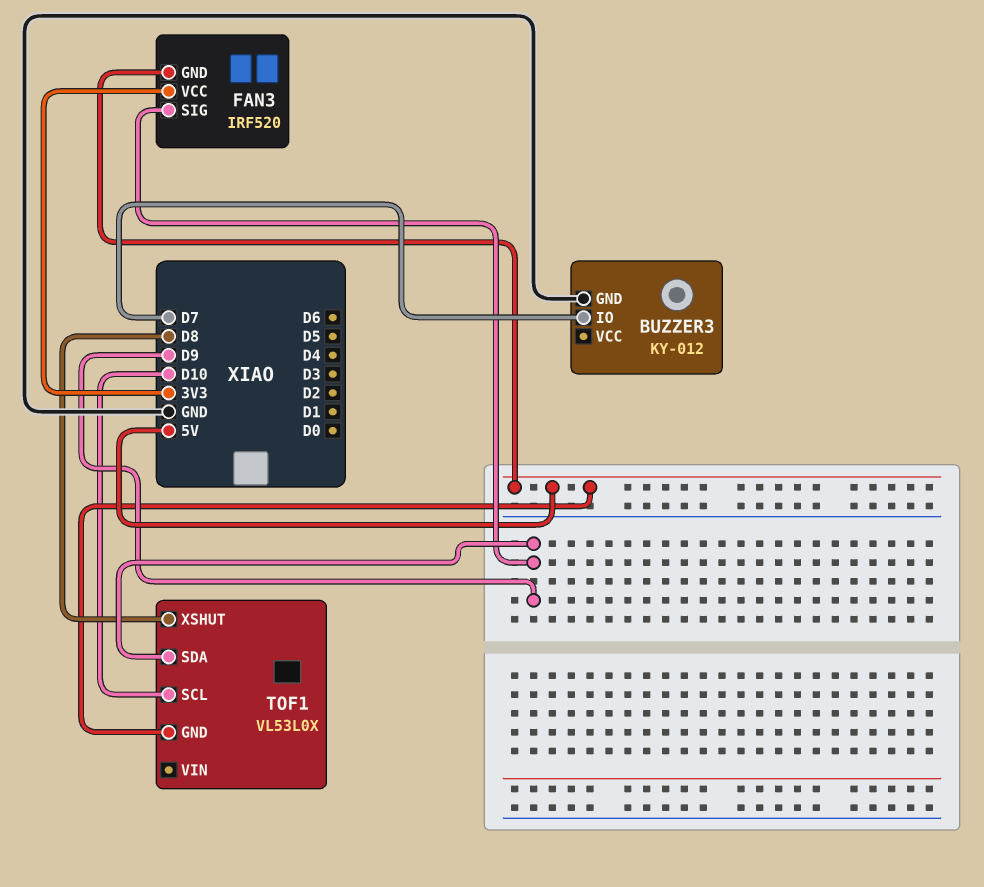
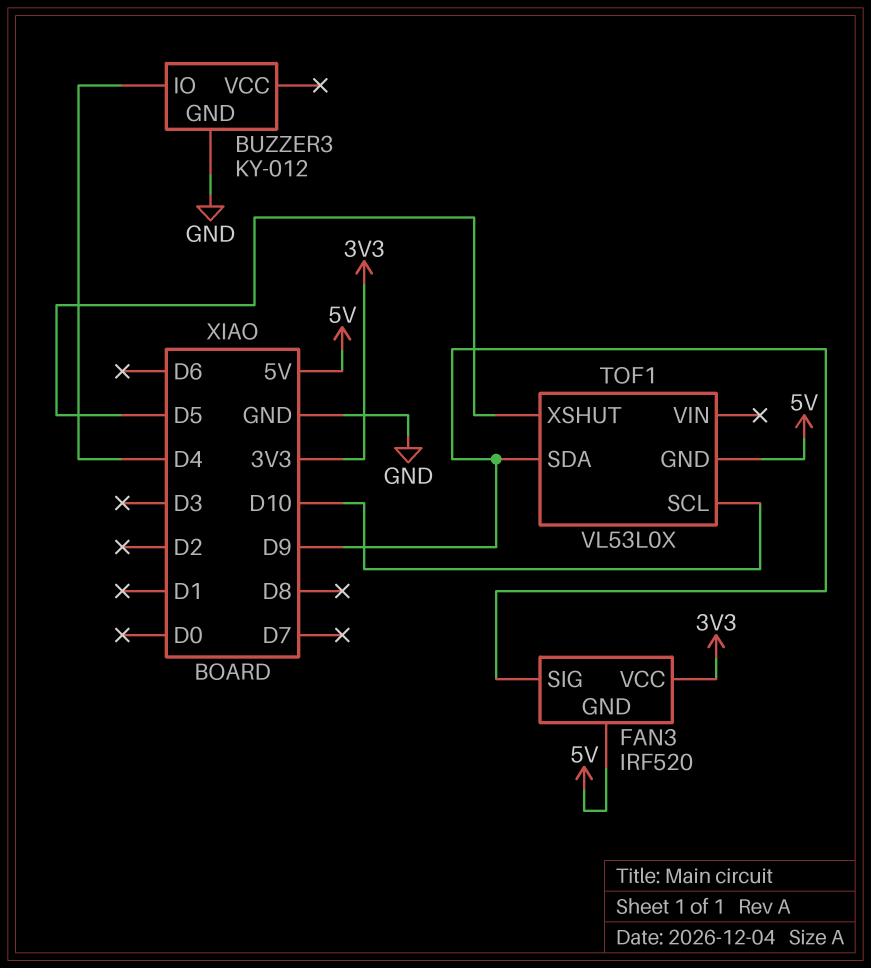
BUZZER3 pin IO: D7 -> D4
TOF1 pin XSHUT: D8 -> D5

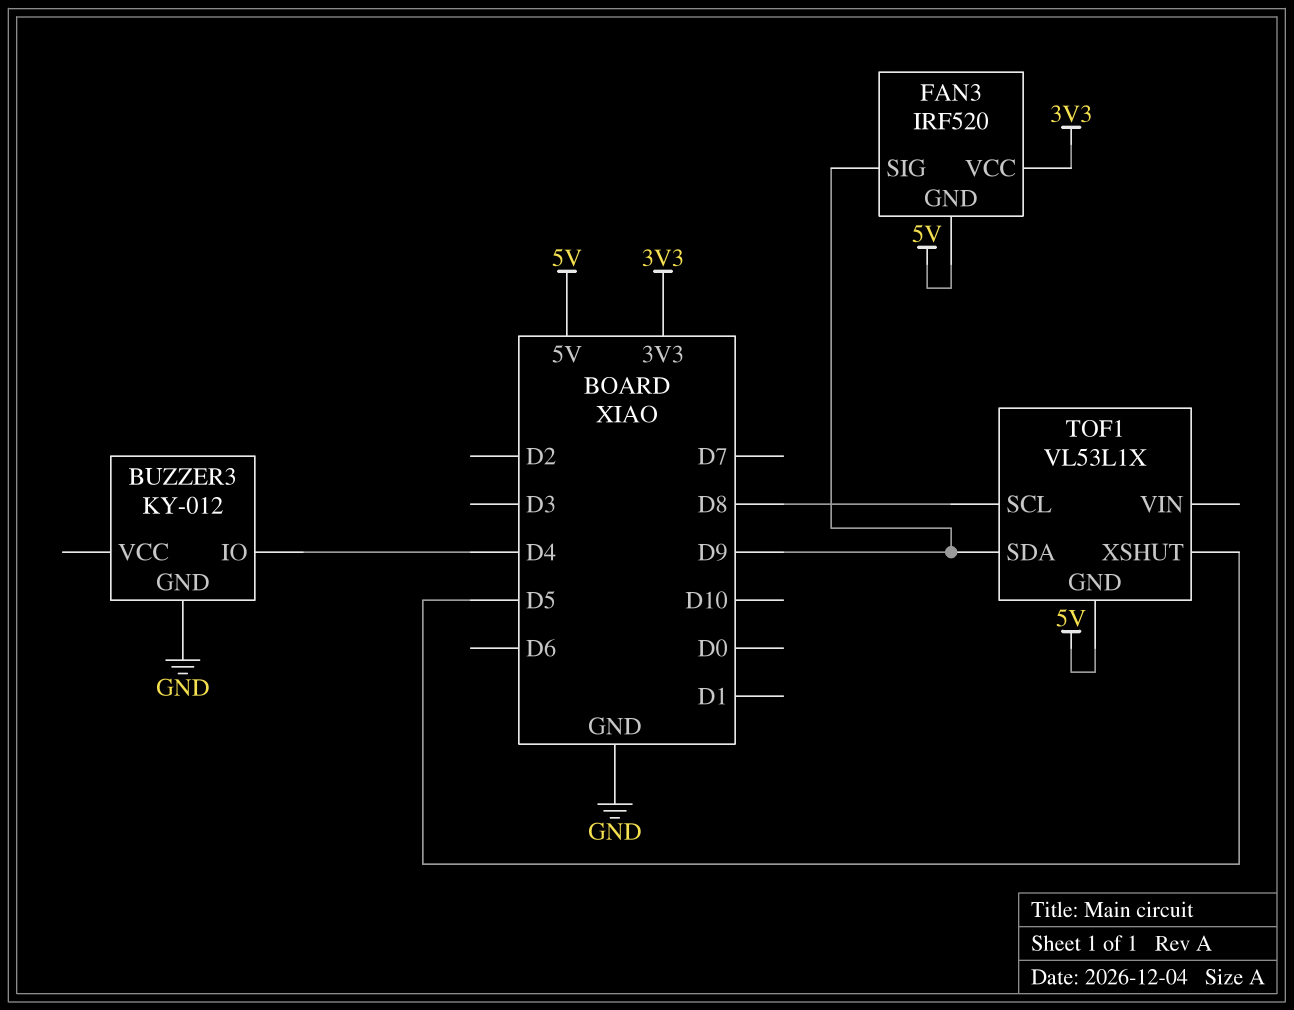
TOF1: VL53L0X -> VL53L1X
TOF1 pin SCL: D10 -> D8

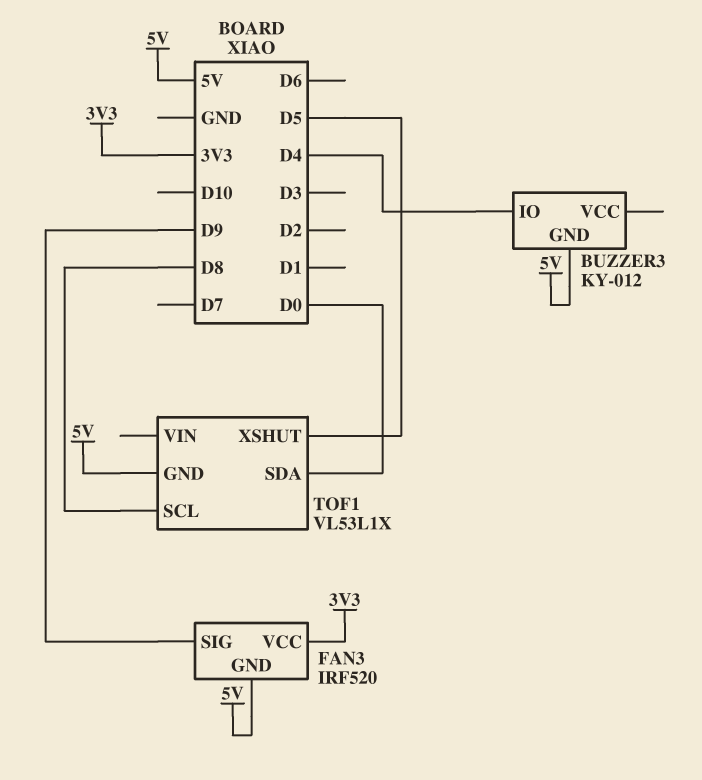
BUZZER3 pin GND: GND -> 5V
TOF1 pin SDA: D9 -> D0

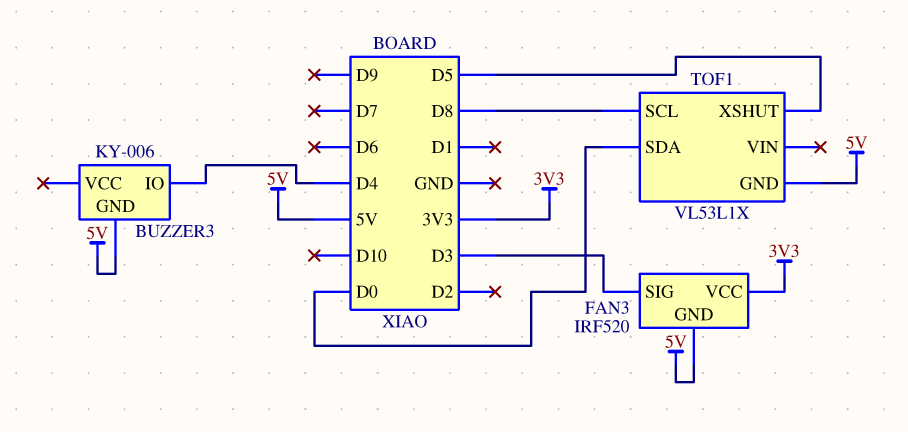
BUZZER3: KY-012 -> KY-006
FAN3 pin SIG: D9 -> D3

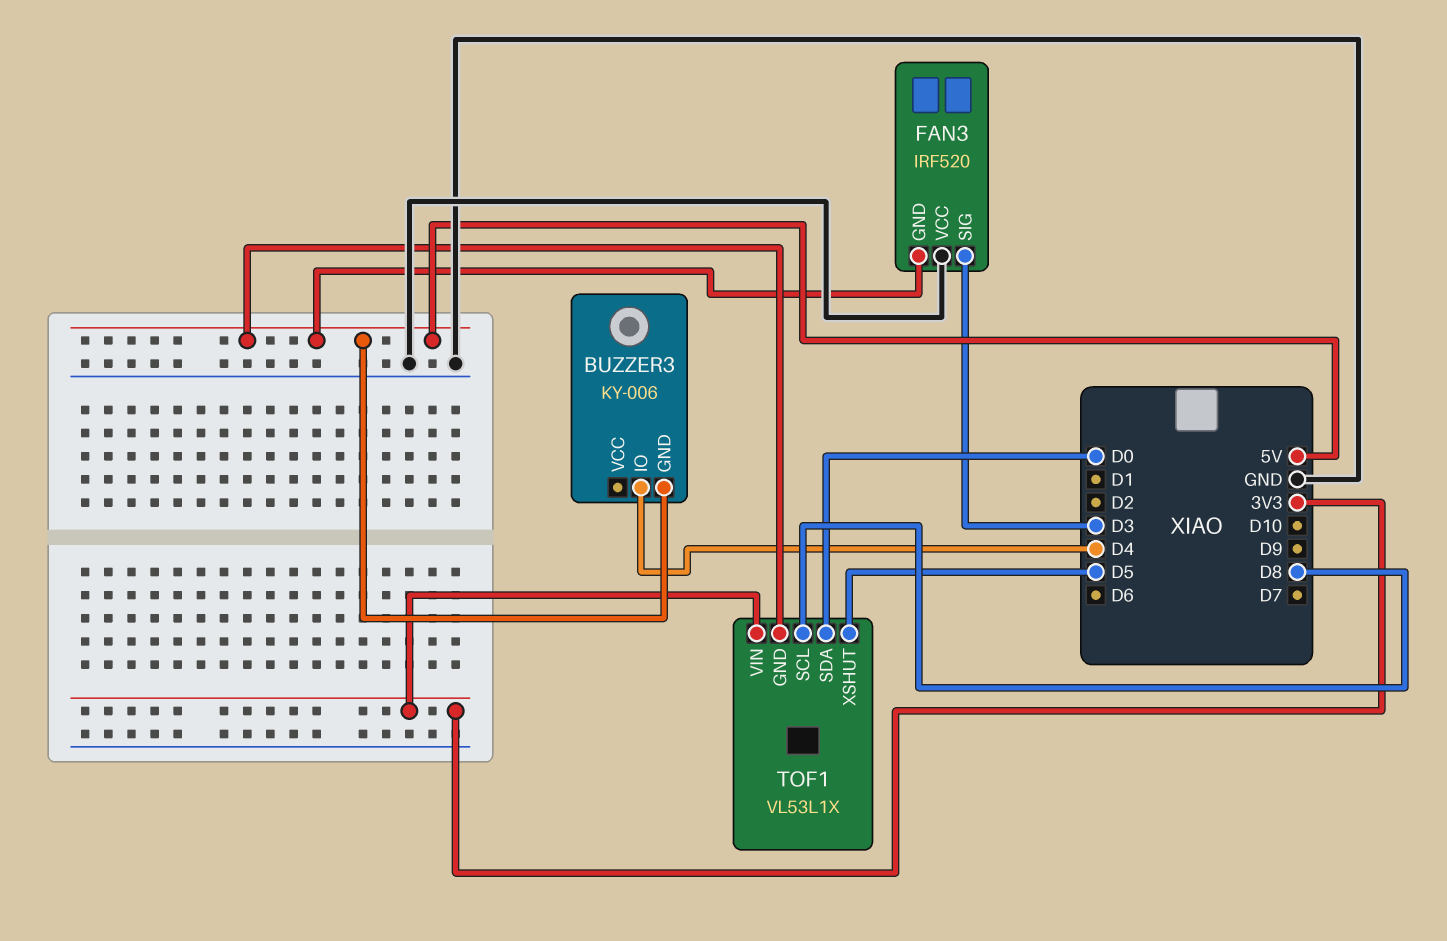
FAN3 pin VCC: 3V3 -> GND
TOF1 pin VIN: none -> 3V3

